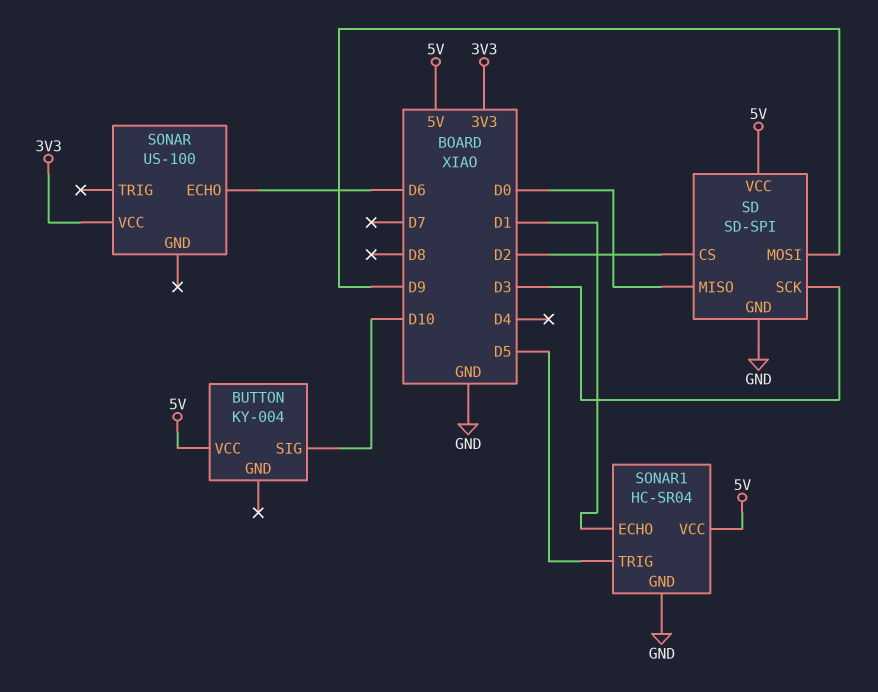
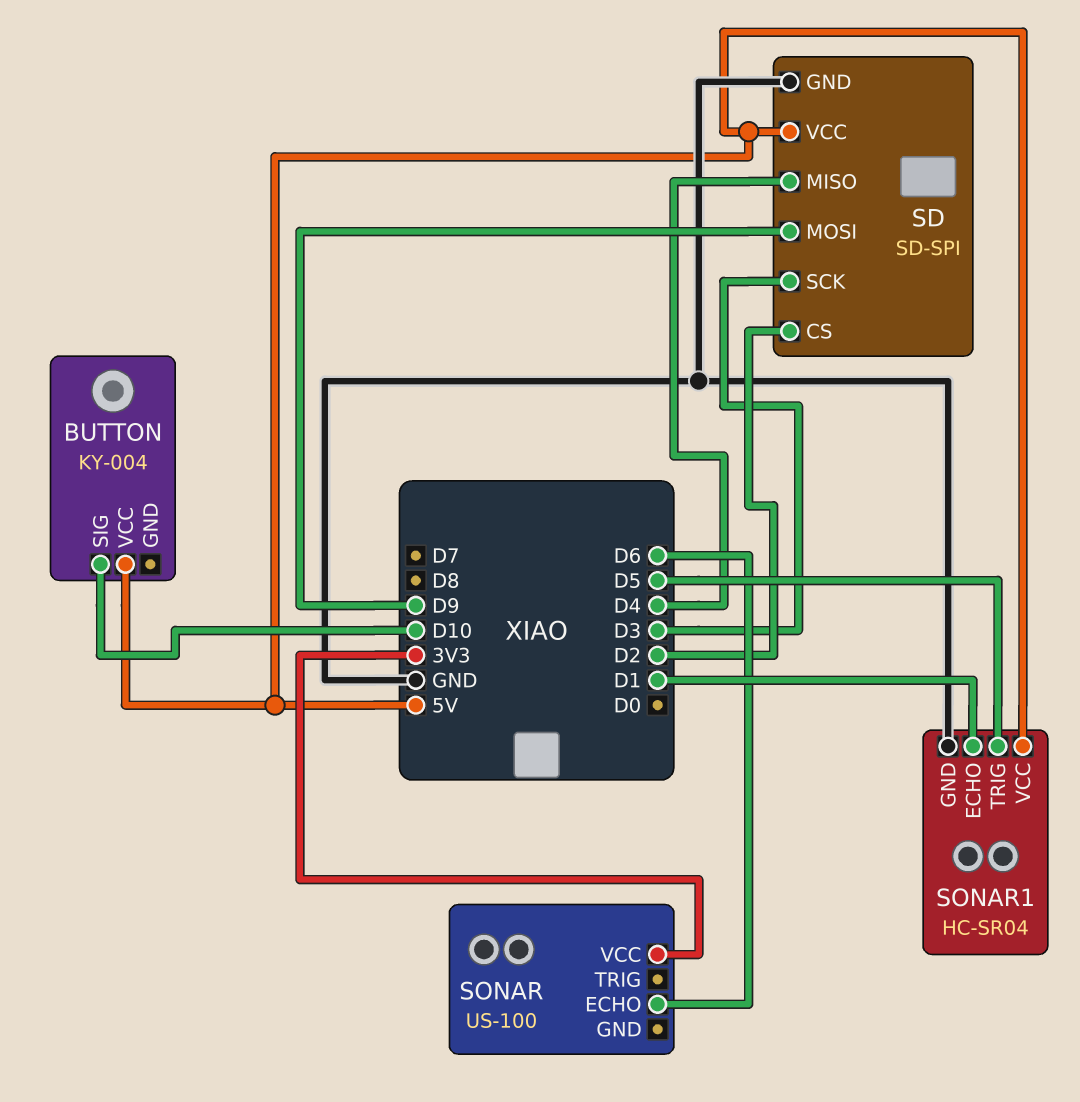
SD pin MISO: D0 -> D4

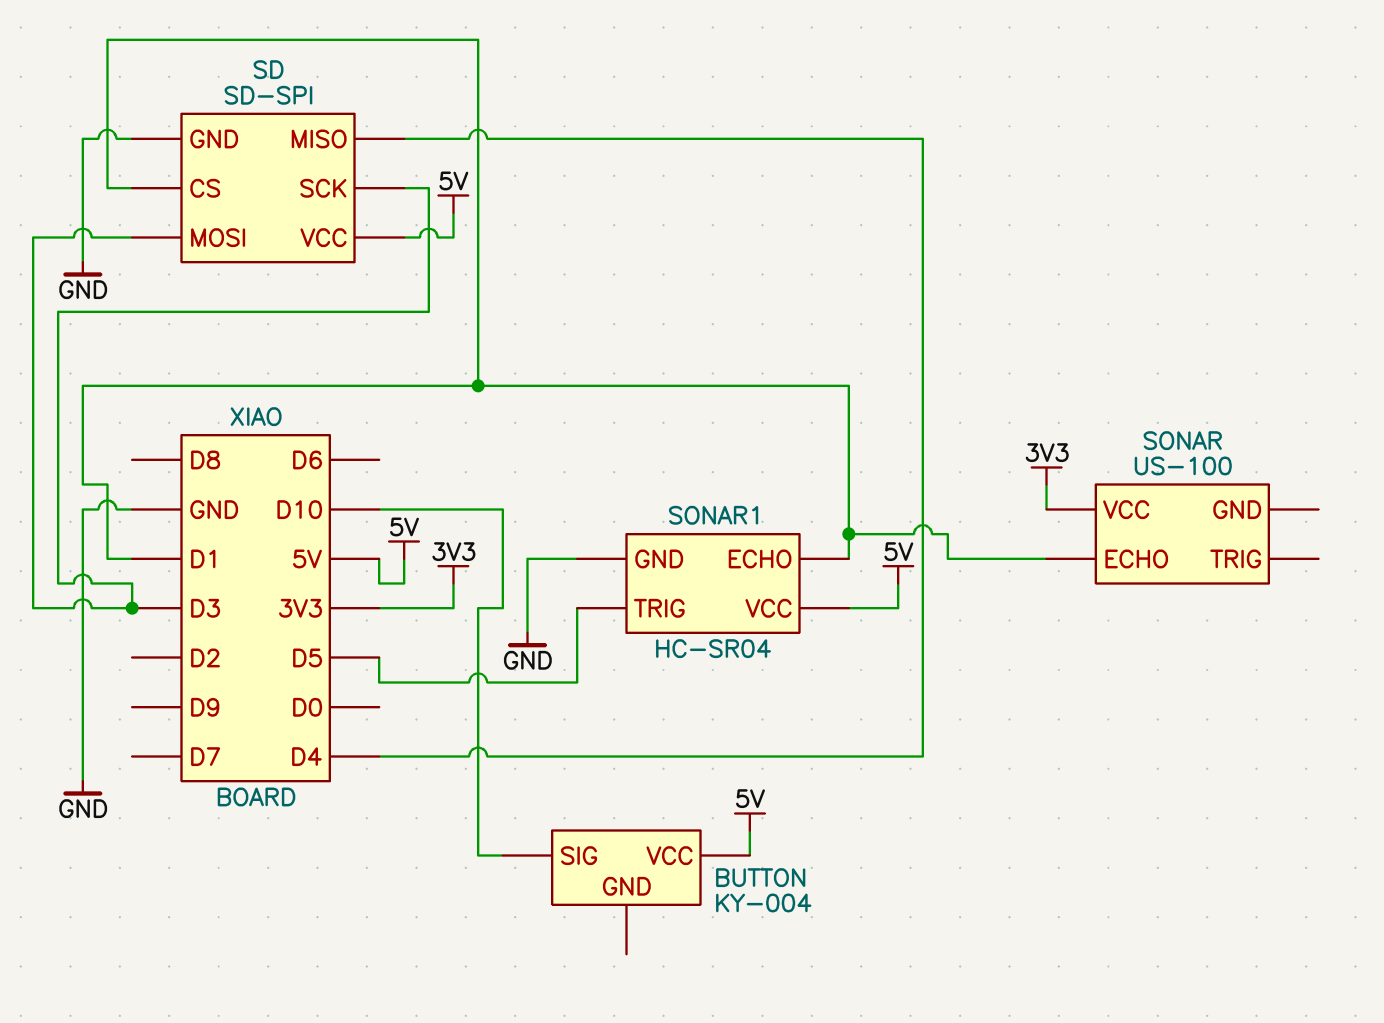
SD pin CS: D2 -> D1
SD pin MOSI: D9 -> D3
SONAR pin ECHO: D6 -> D1

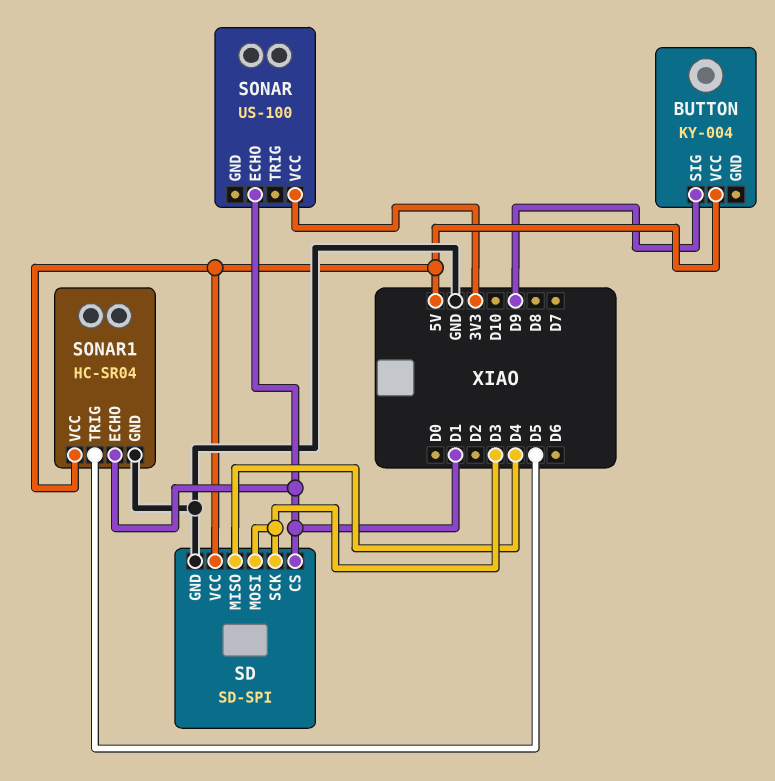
BUTTON pin SIG: D10 -> D9

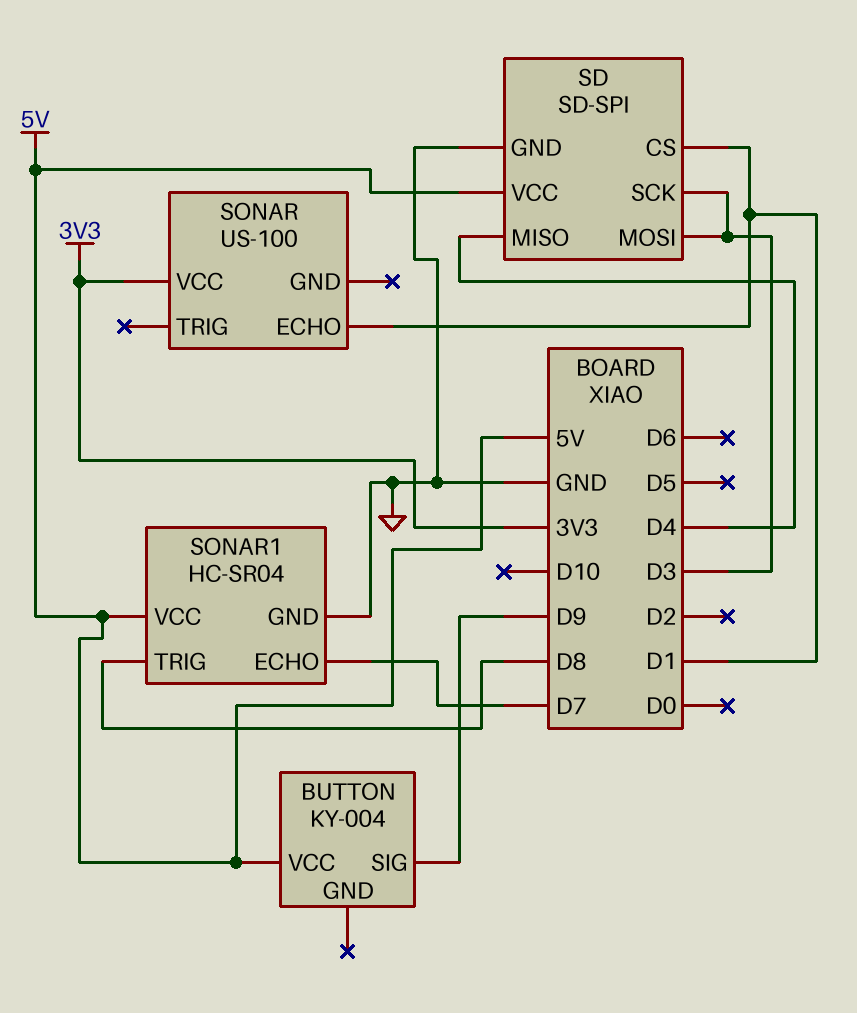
SONAR1 pin ECHO: D1 -> D7
SONAR1 pin TRIG: D5 -> D8

